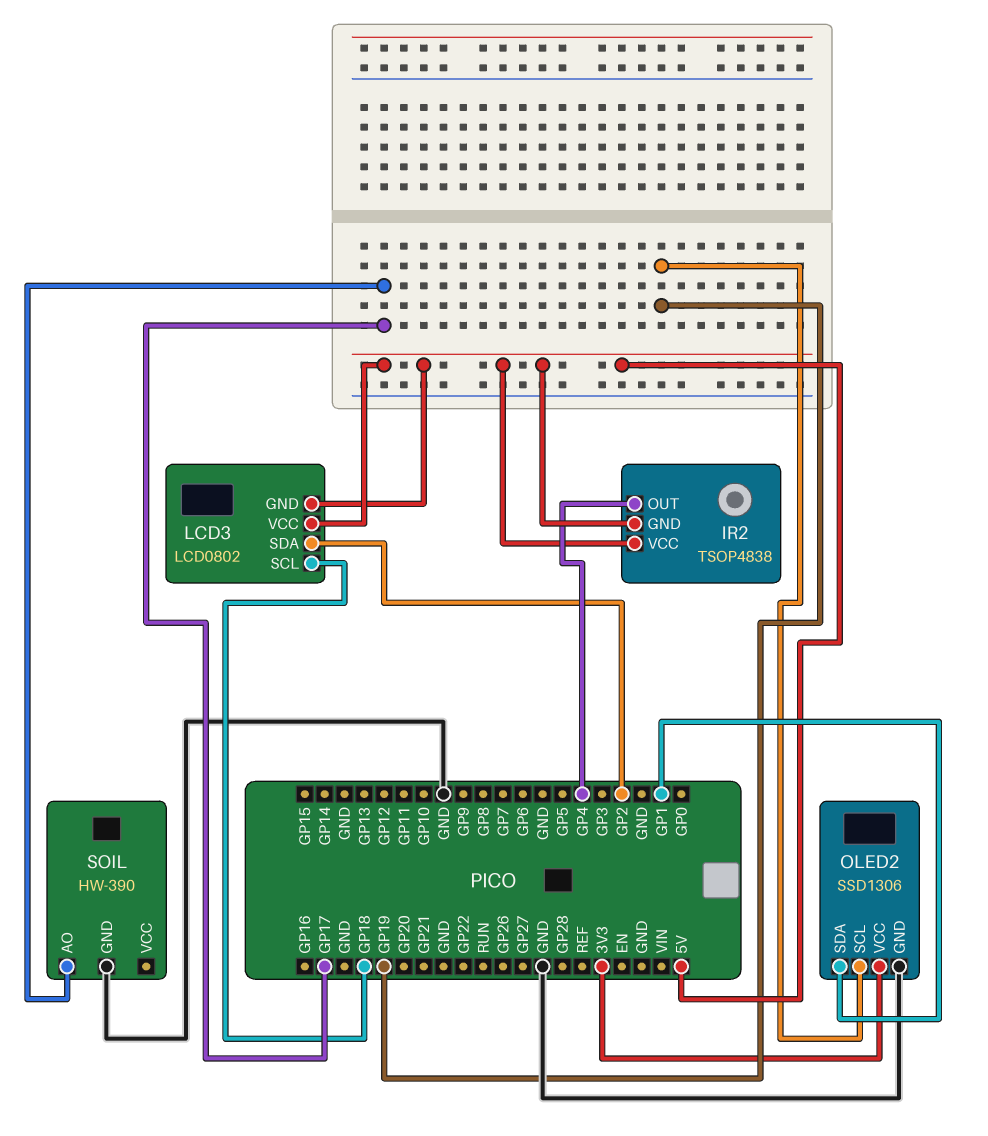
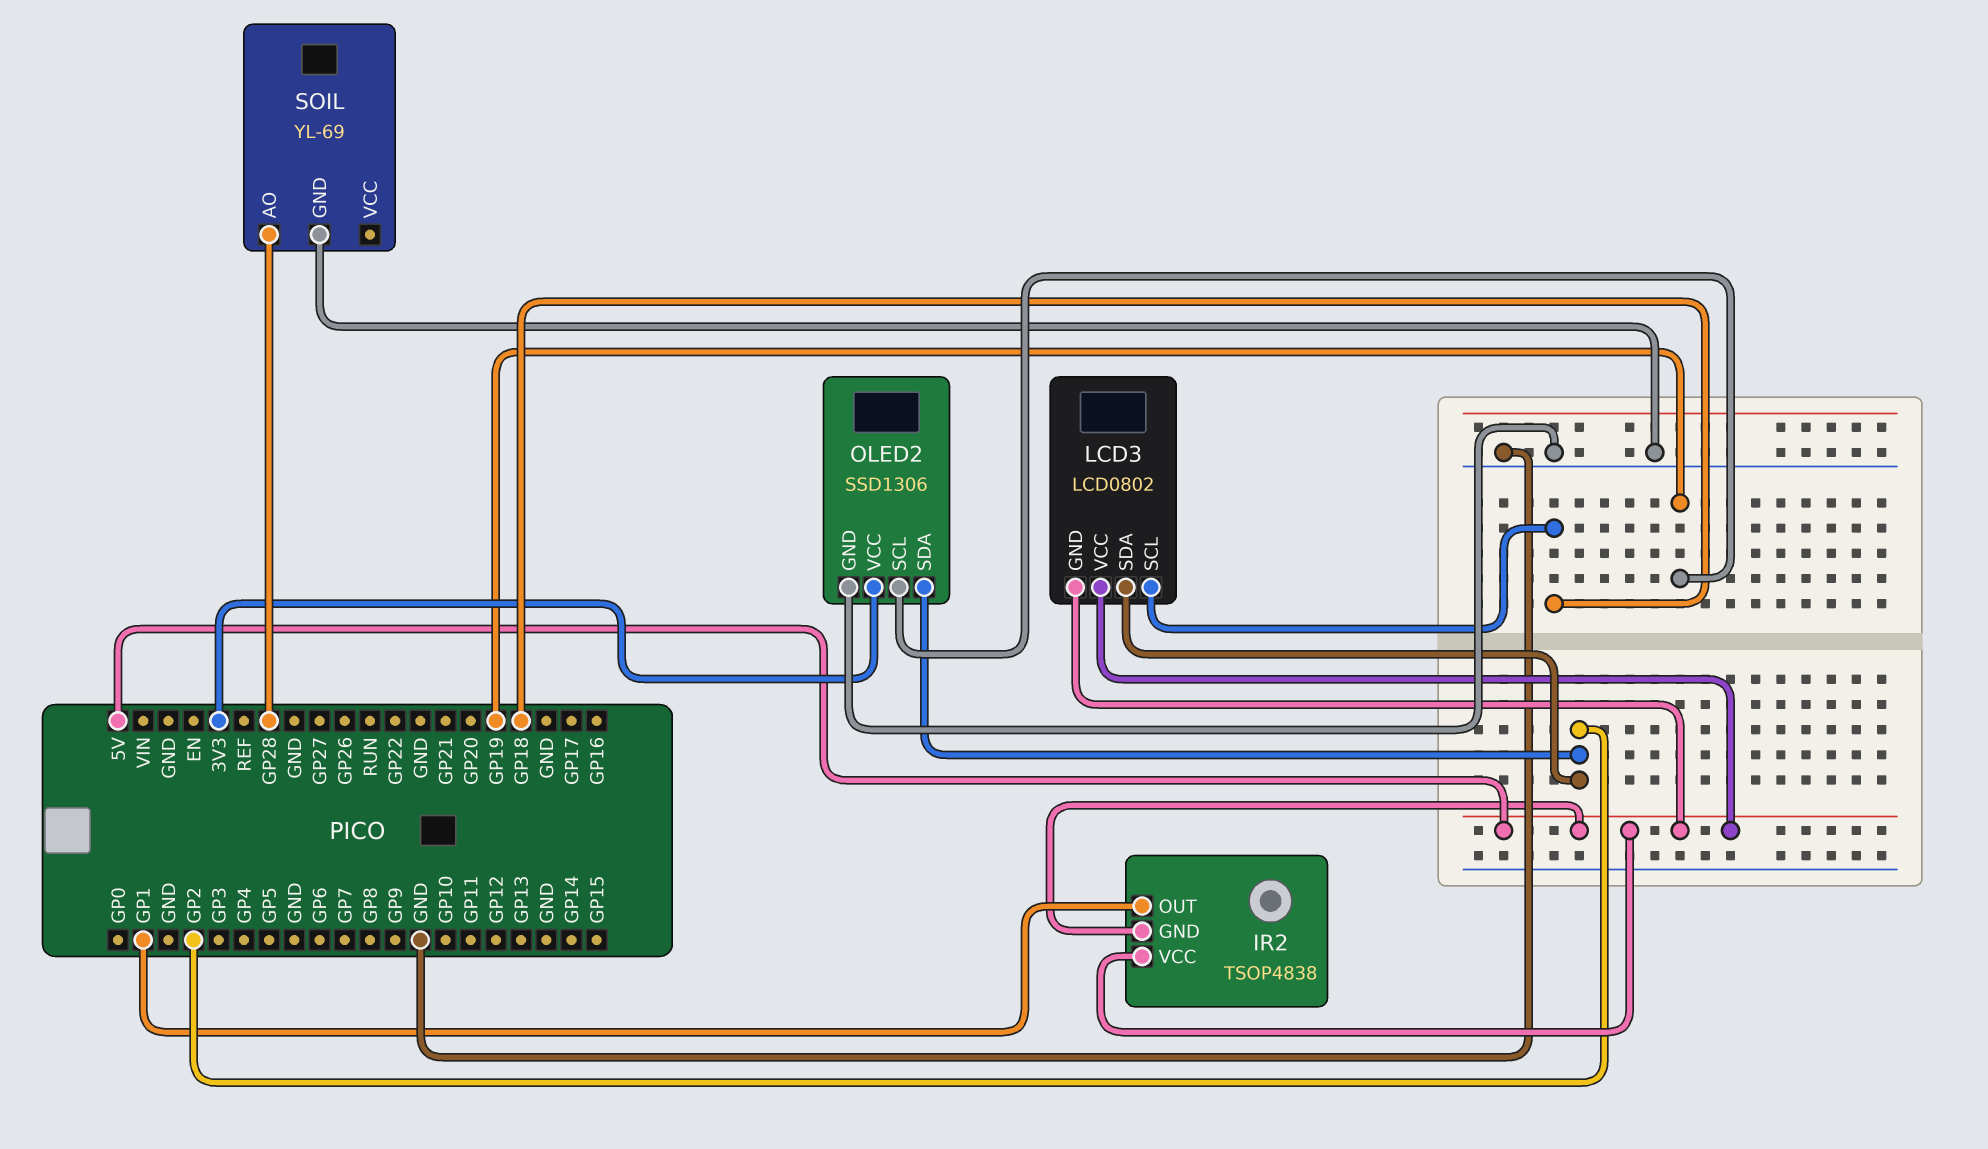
IR2 pin OUT: GP4 -> GP1
OLED2 pin SDA: GP1 -> GP2
SOIL: HW-390 -> YL-69
SOIL pin AO: GP17 -> GP28

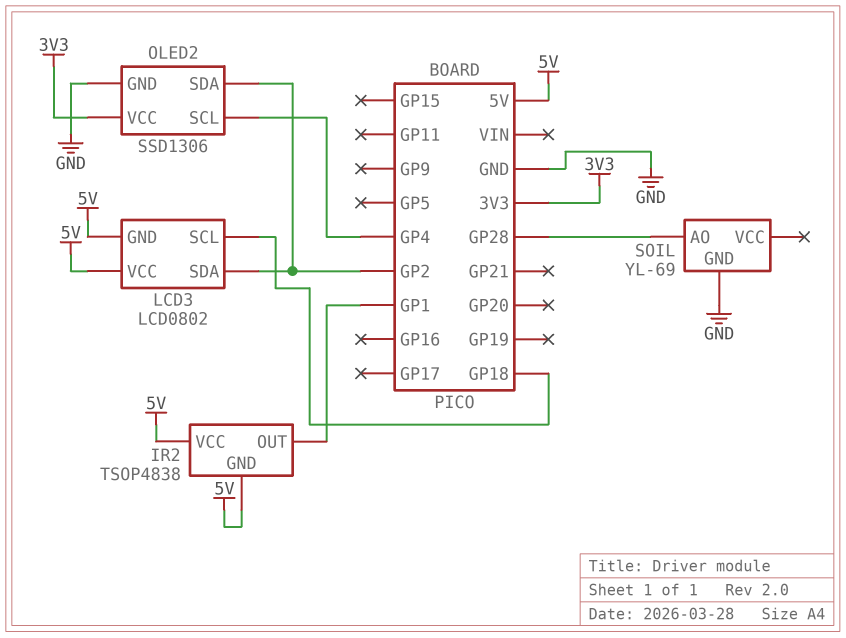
OLED2 pin SCL: GP19 -> GP4

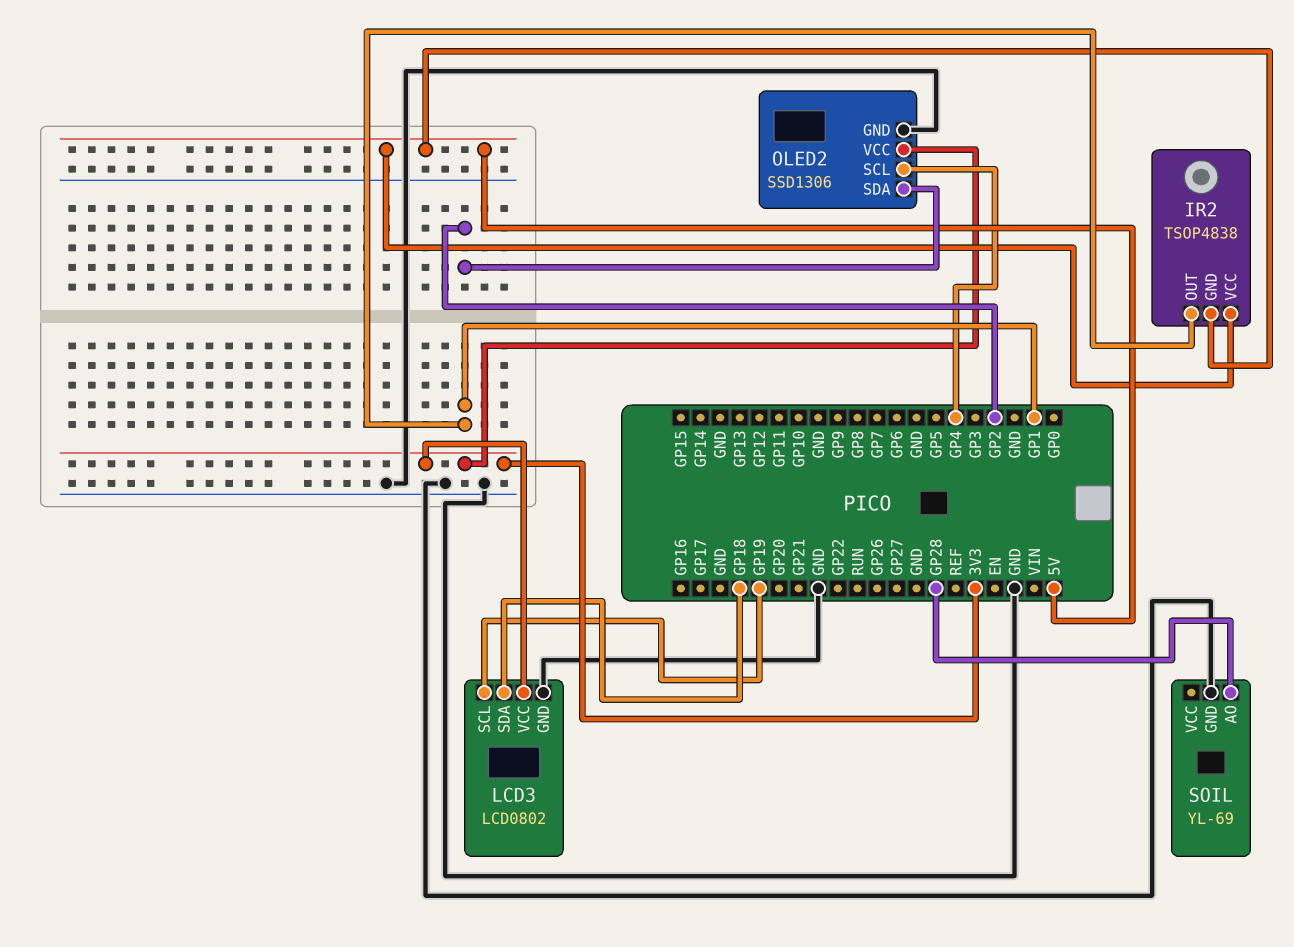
LCD3 pin GND: 5V -> GND
LCD3 pin SCL: GP18 -> GP19
LCD3 pin SDA: GP2 -> GP18
LCD3 pin VCC: 5V -> 3V3

